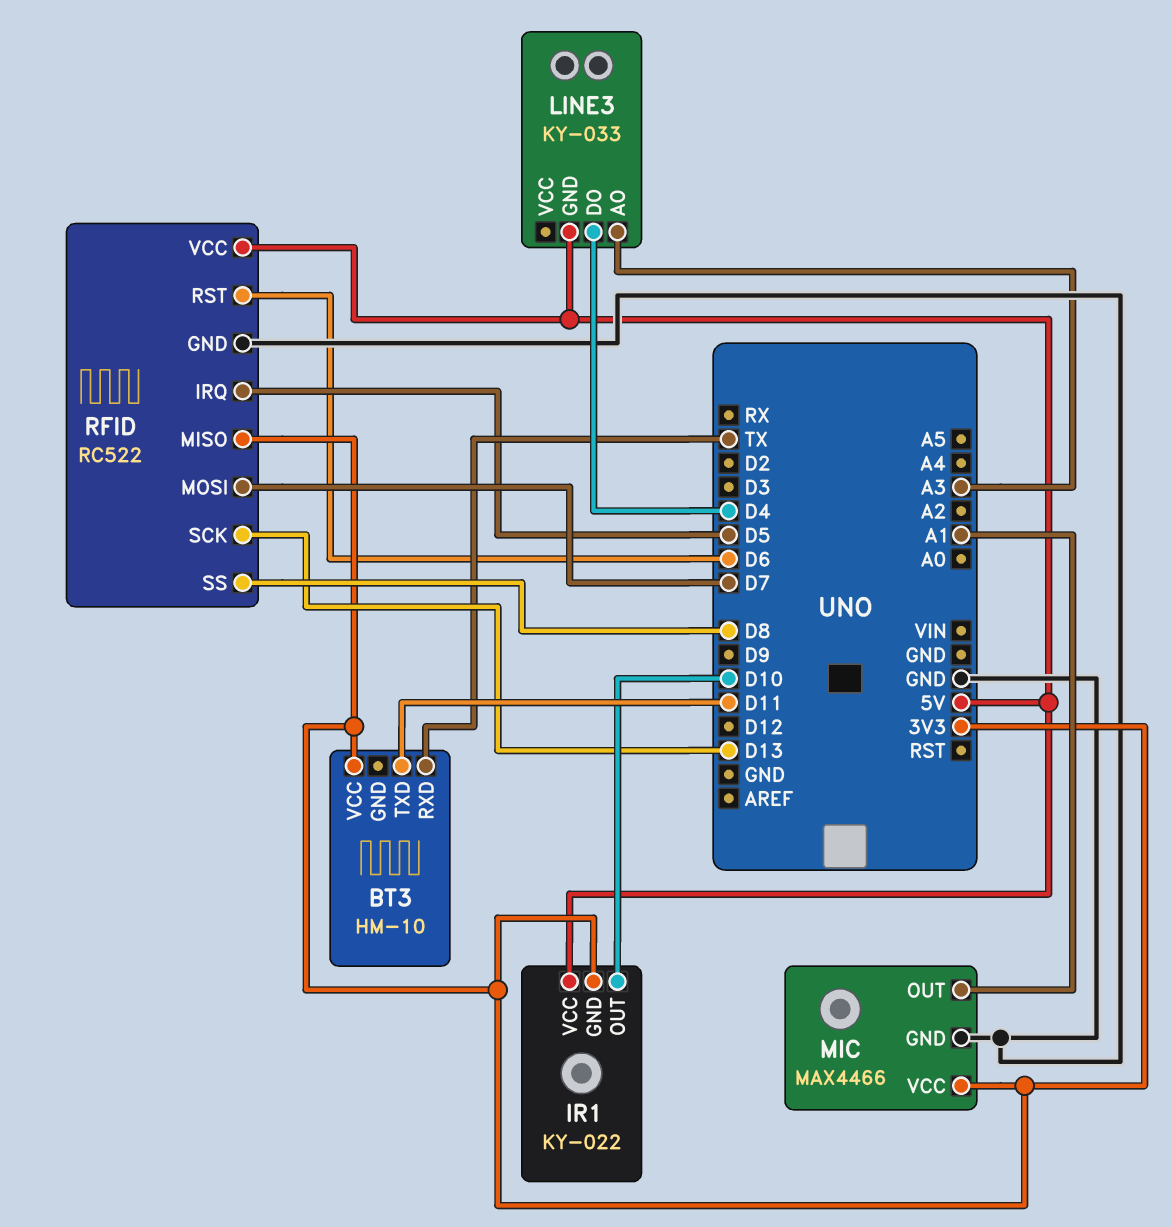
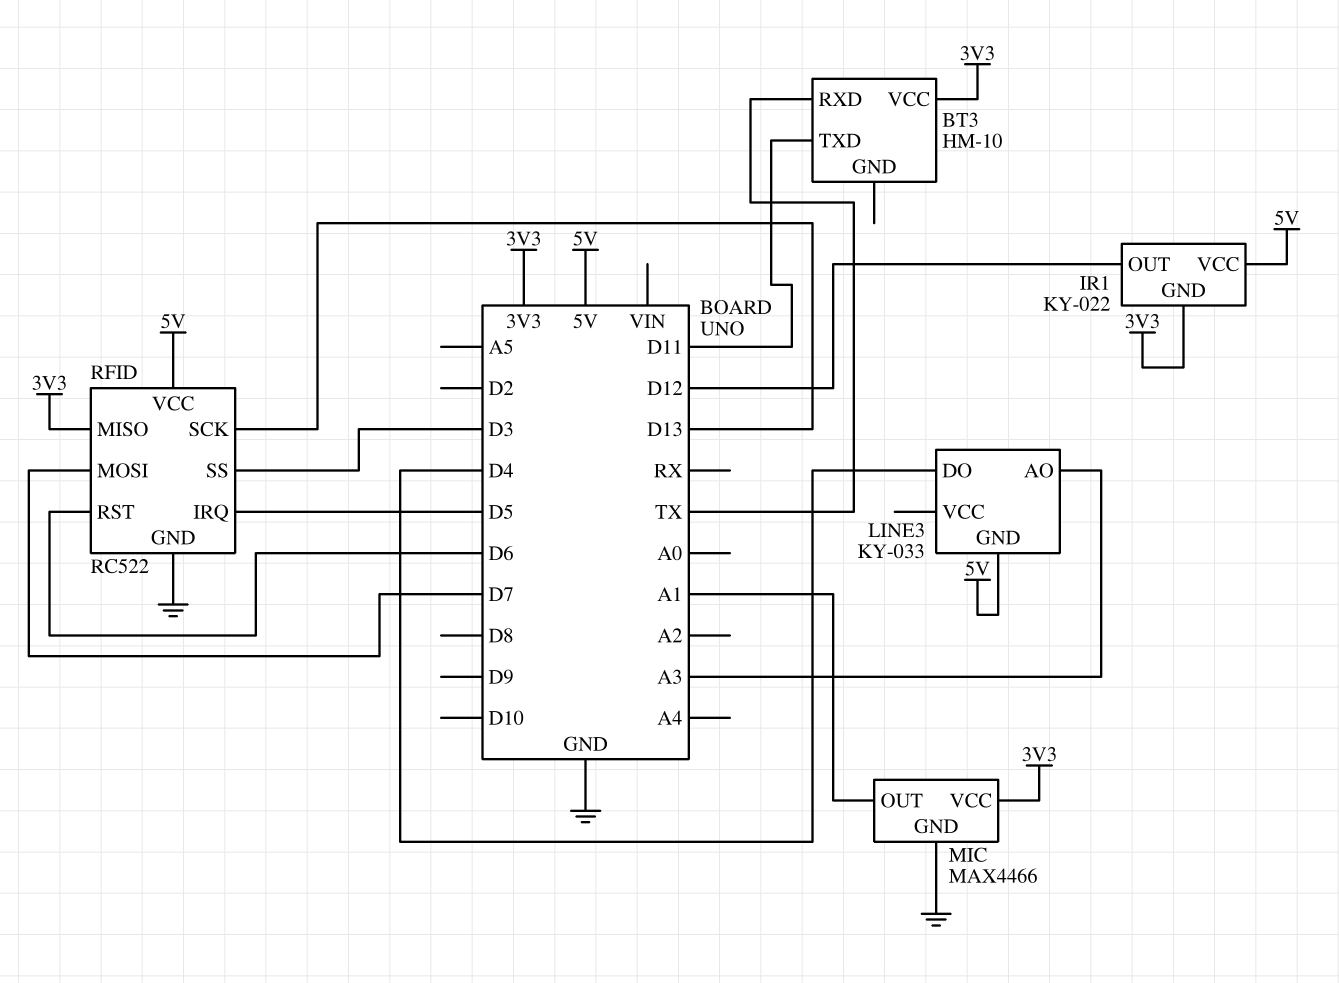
IR1 pin OUT: D10 -> D12
RFID pin SS: D8 -> D3

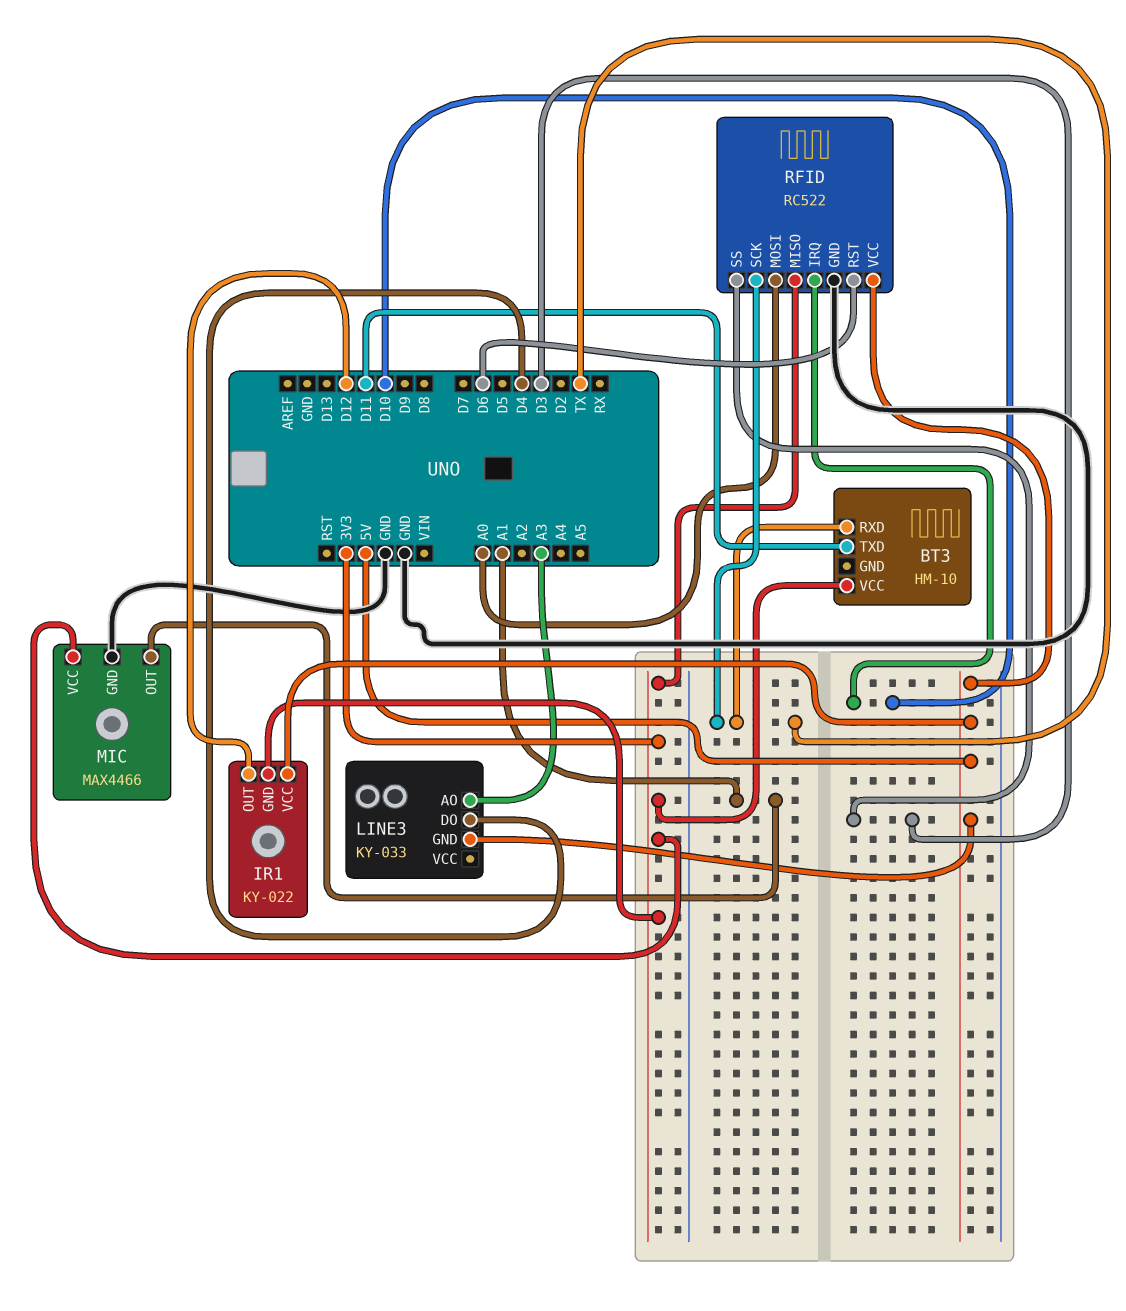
RFID pin IRQ: D5 -> D10
RFID pin MOSI: D7 -> A0
RFID pin SCK: D13 -> TX

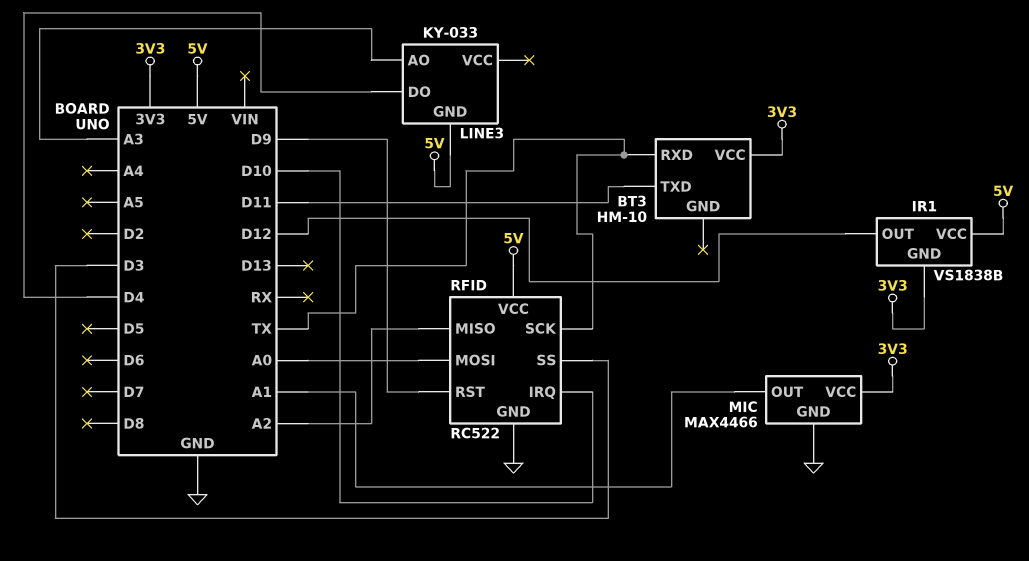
IR1: KY-022 -> VS1838B
RFID pin MISO: 3V3 -> A2
RFID pin RST: D6 -> D9

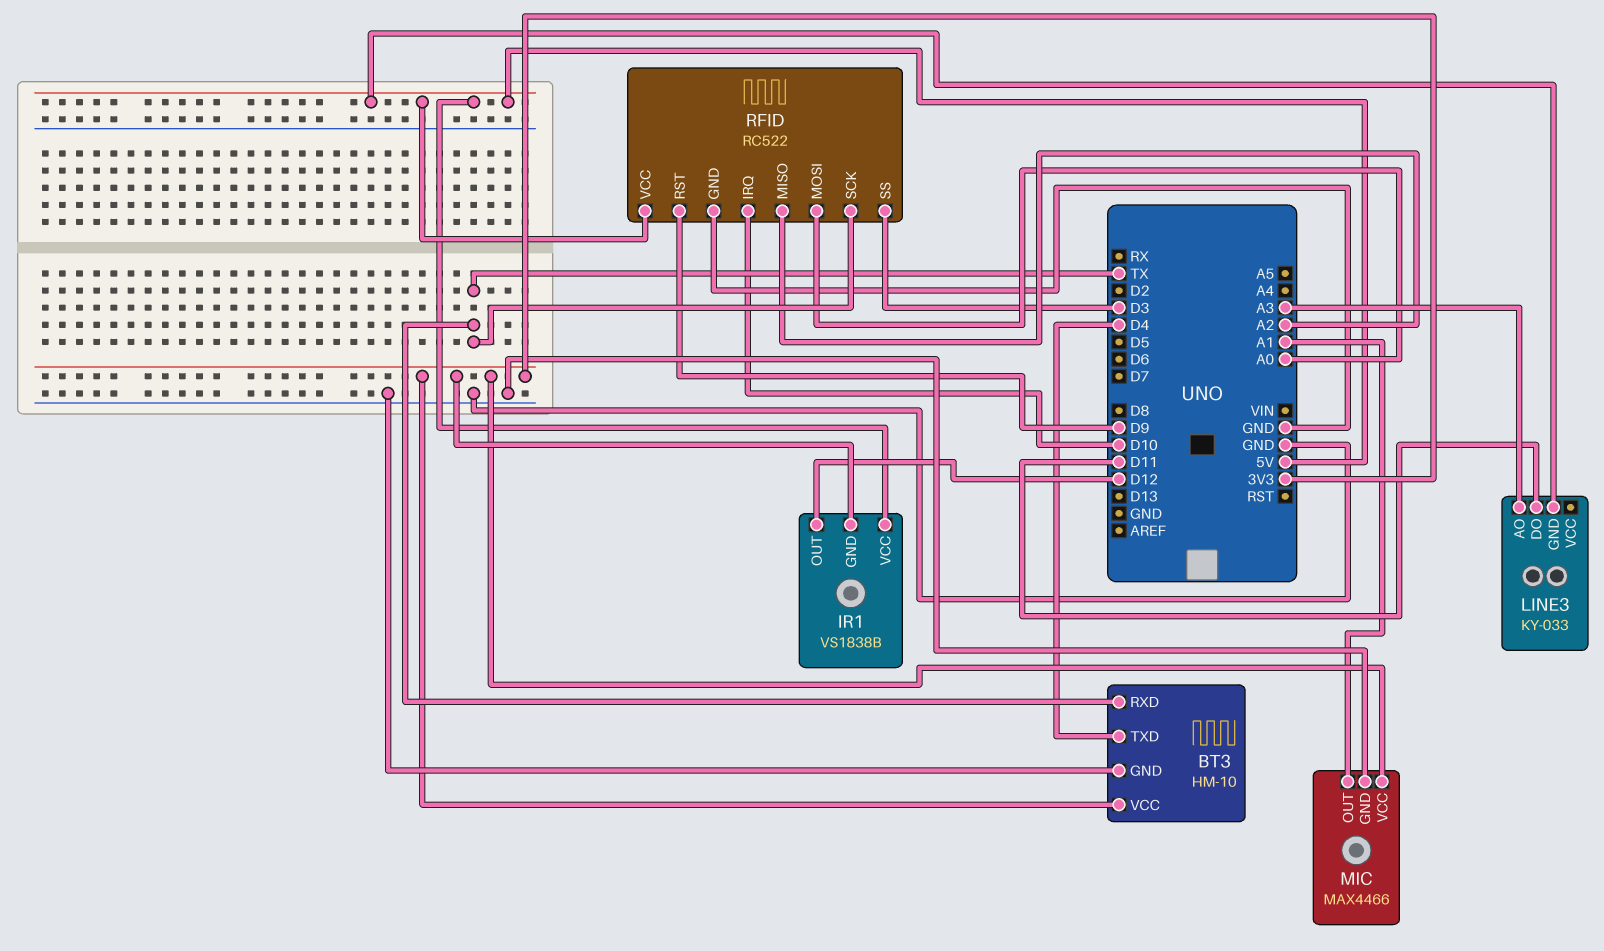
BT3 pin GND: none -> GND
BT3 pin TXD: D11 -> D4
LINE3 pin DO: D4 -> D11

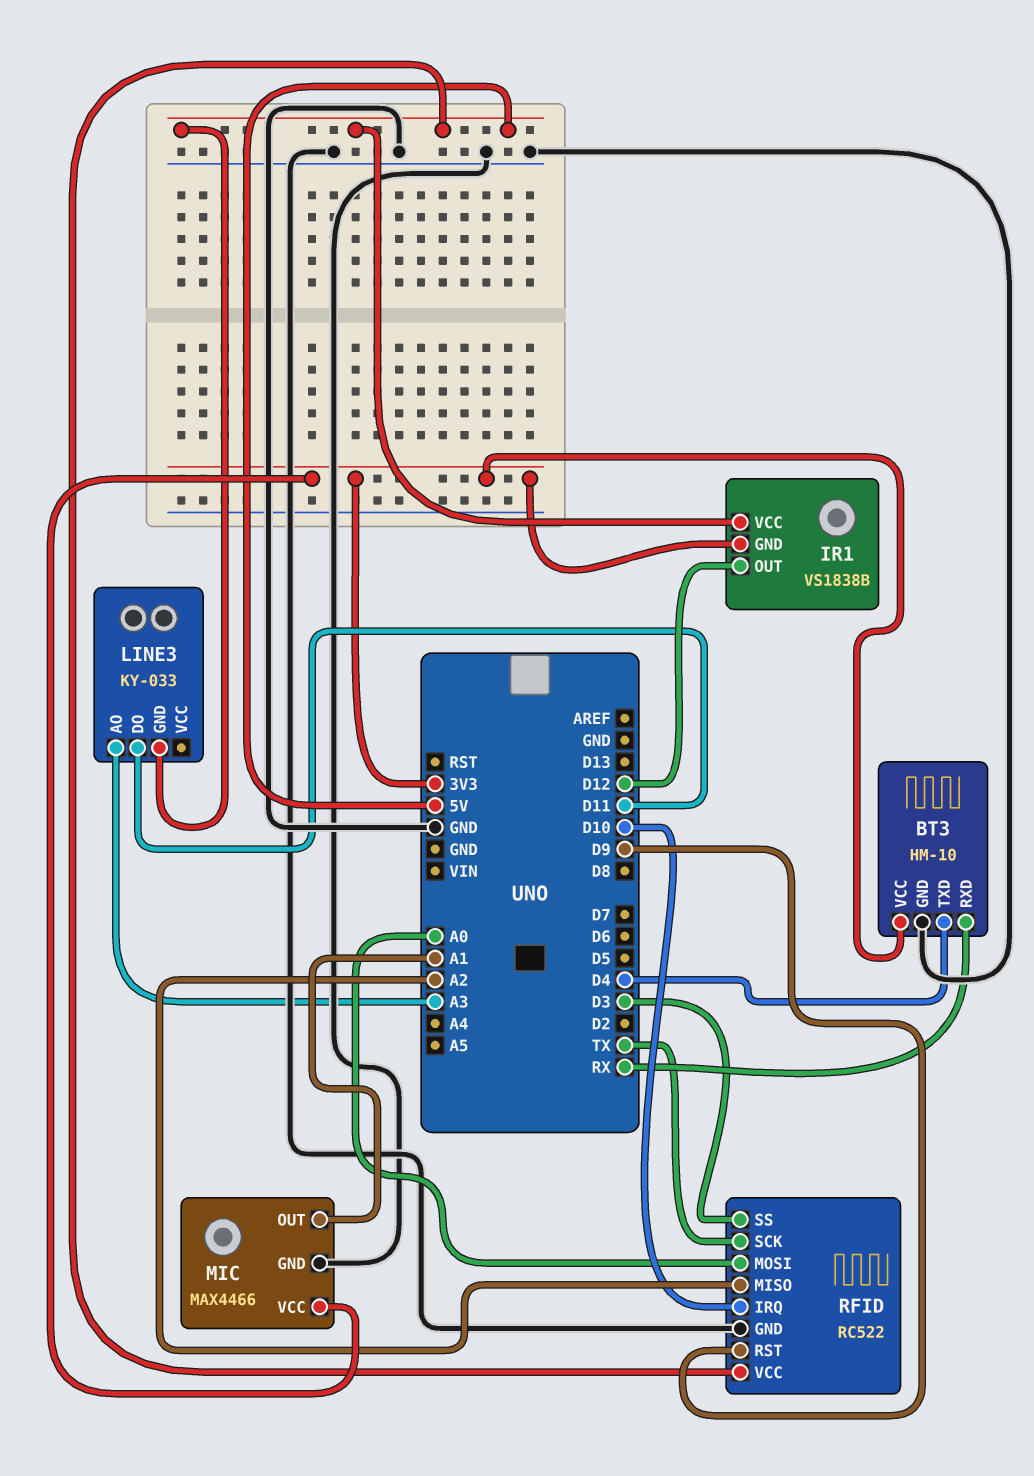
BT3 pin RXD: TX -> RX

